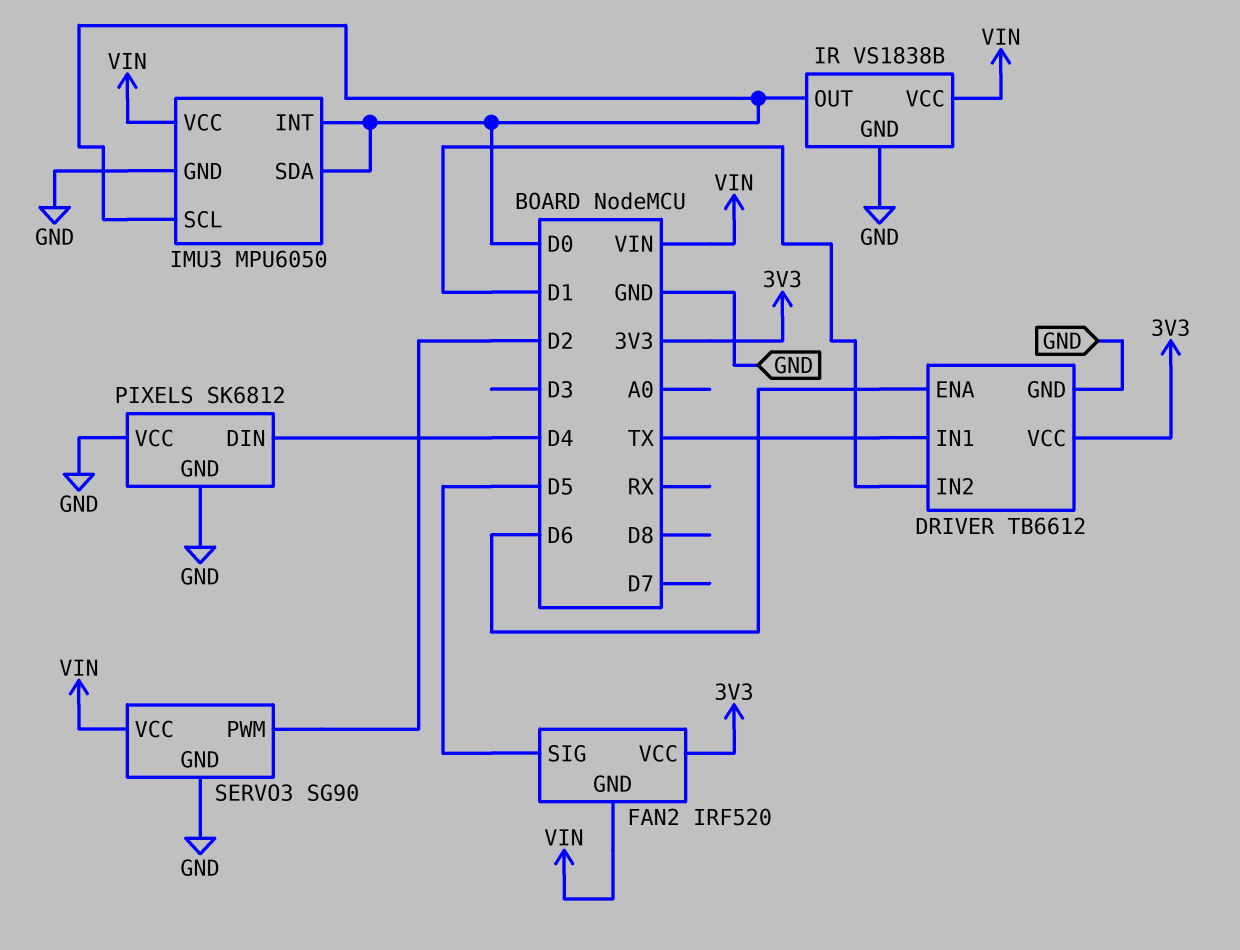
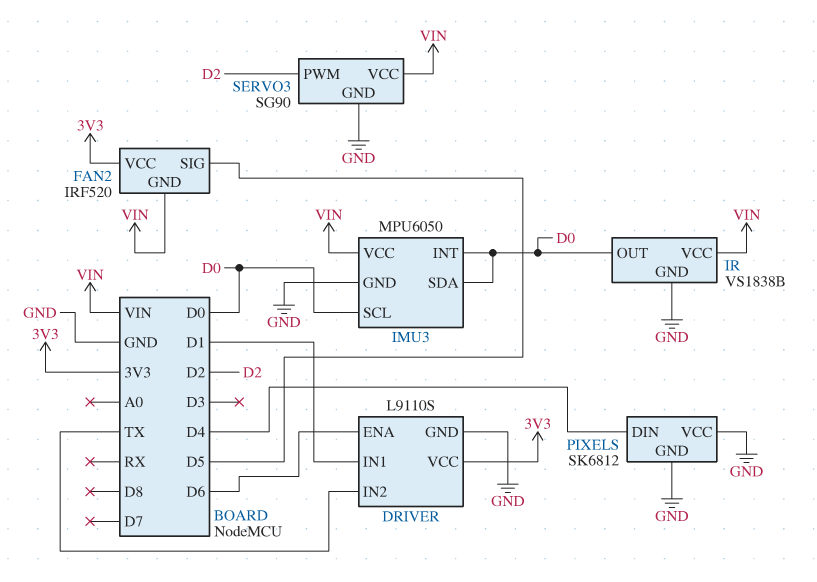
DRIVER: TB6612 -> L9110S
DRIVER pin IN1: TX -> D1
DRIVER pin IN2: D1 -> TX

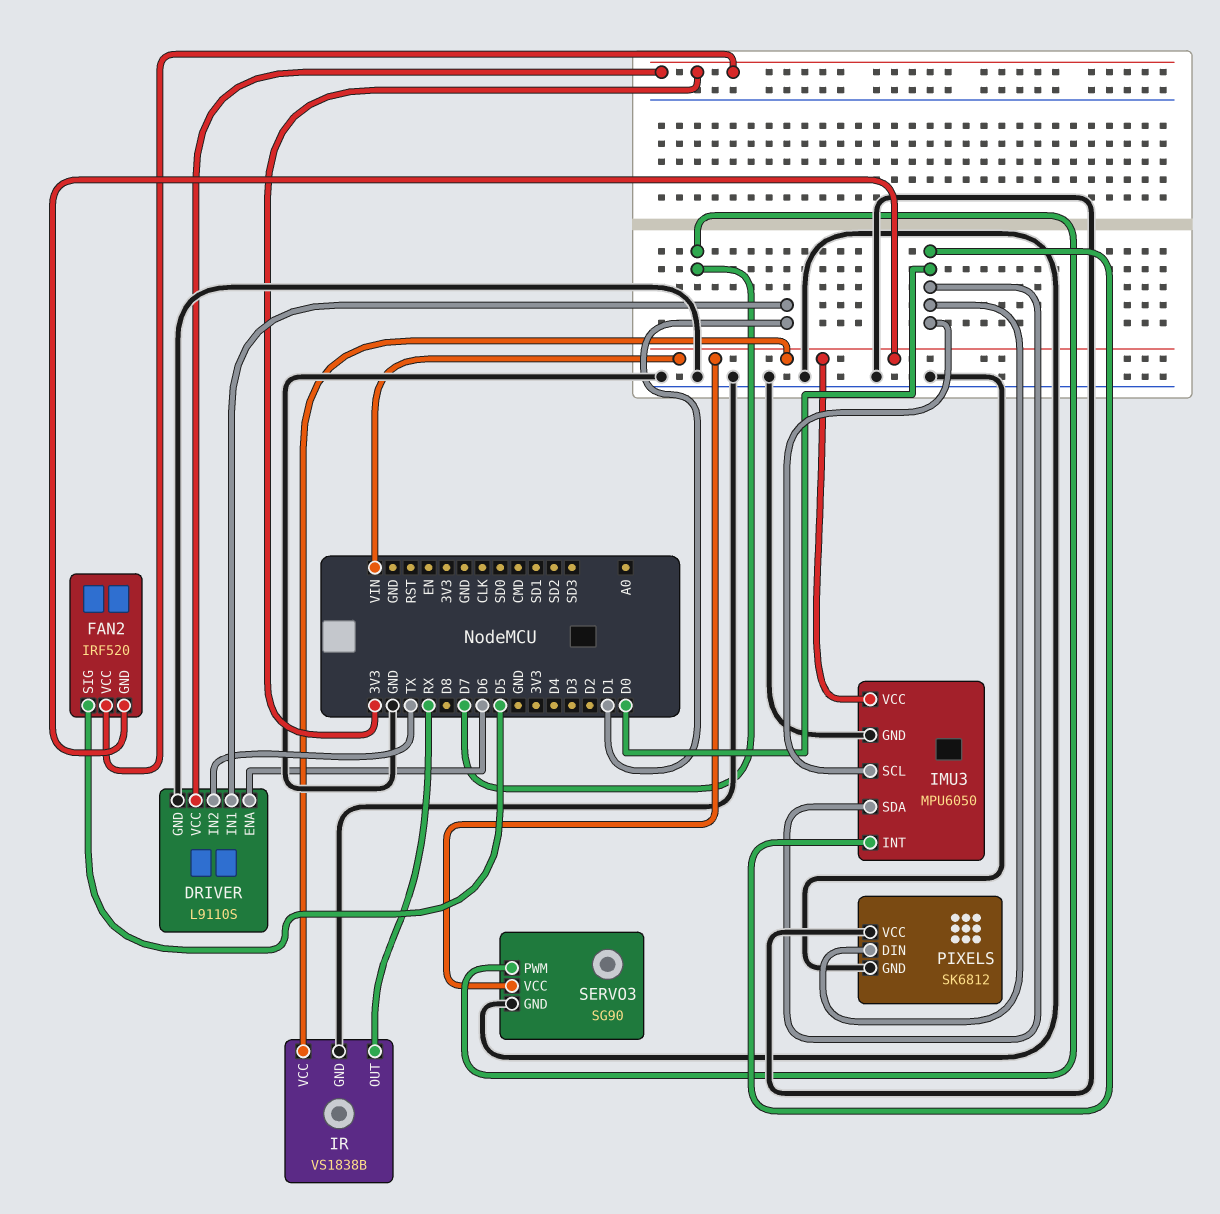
IR pin OUT: D0 -> RX
PIXELS pin DIN: D4 -> D0
SERVO3 pin PWM: D2 -> D7

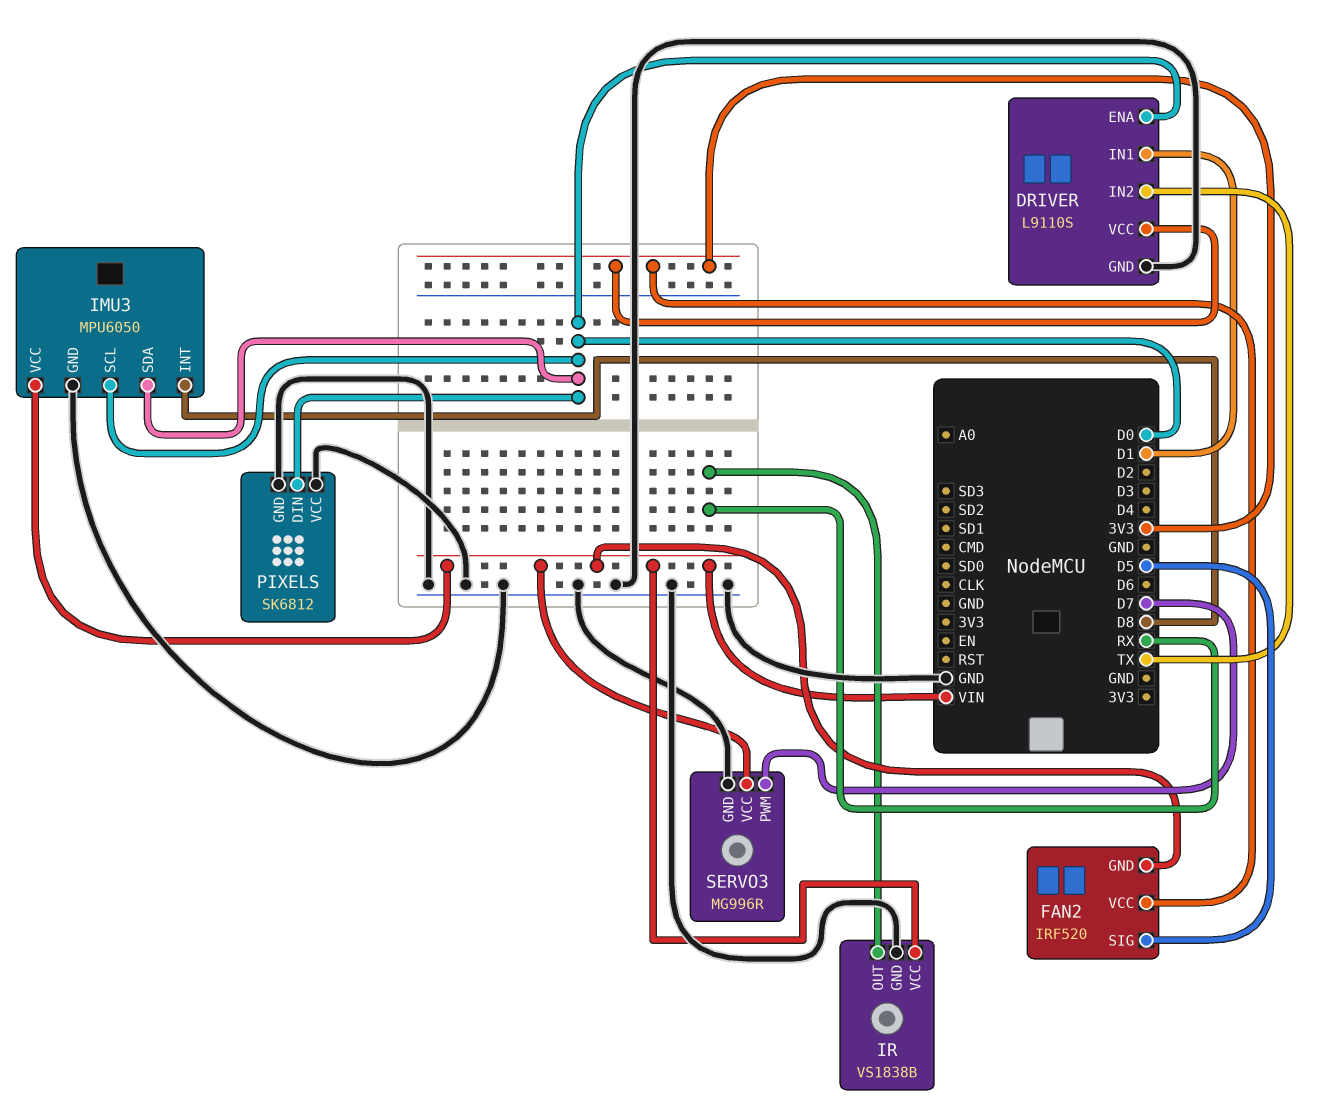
DRIVER pin ENA: D6 -> D0
IMU3 pin INT: D0 -> D8
SERVO3: SG90 -> MG996R

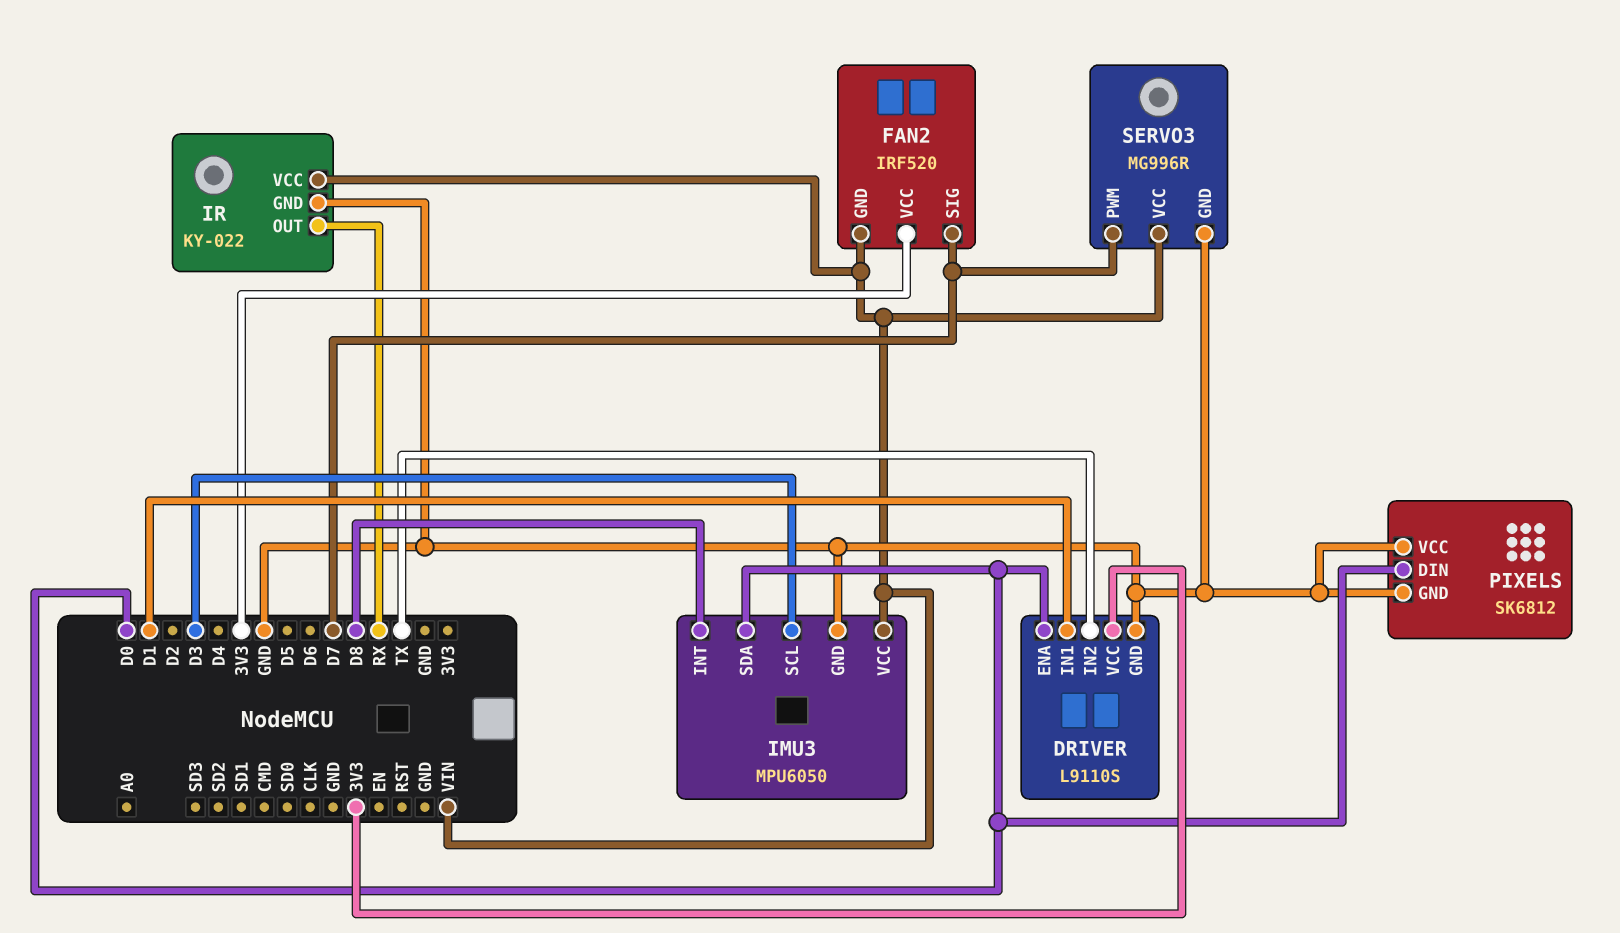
FAN2 pin SIG: D5 -> D7
IMU3 pin SCL: D0 -> D3
IR: VS1838B -> KY-022

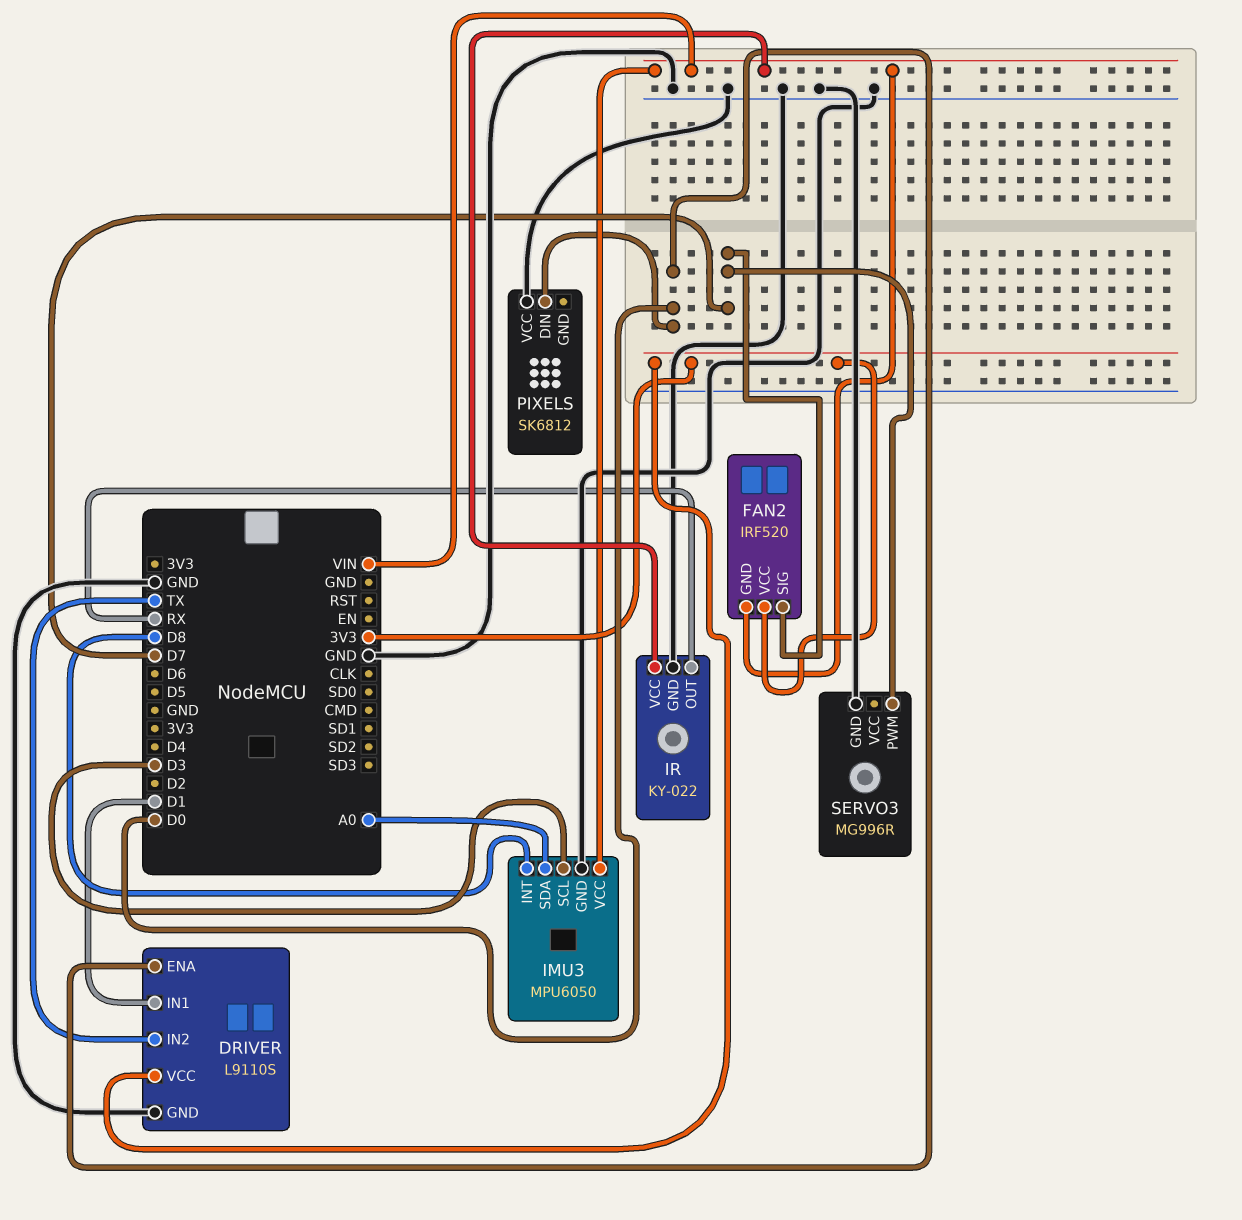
IMU3 pin SDA: D0 -> A0
PIXELS pin GND: GND -> none
SERVO3 pin VCC: VIN -> none

